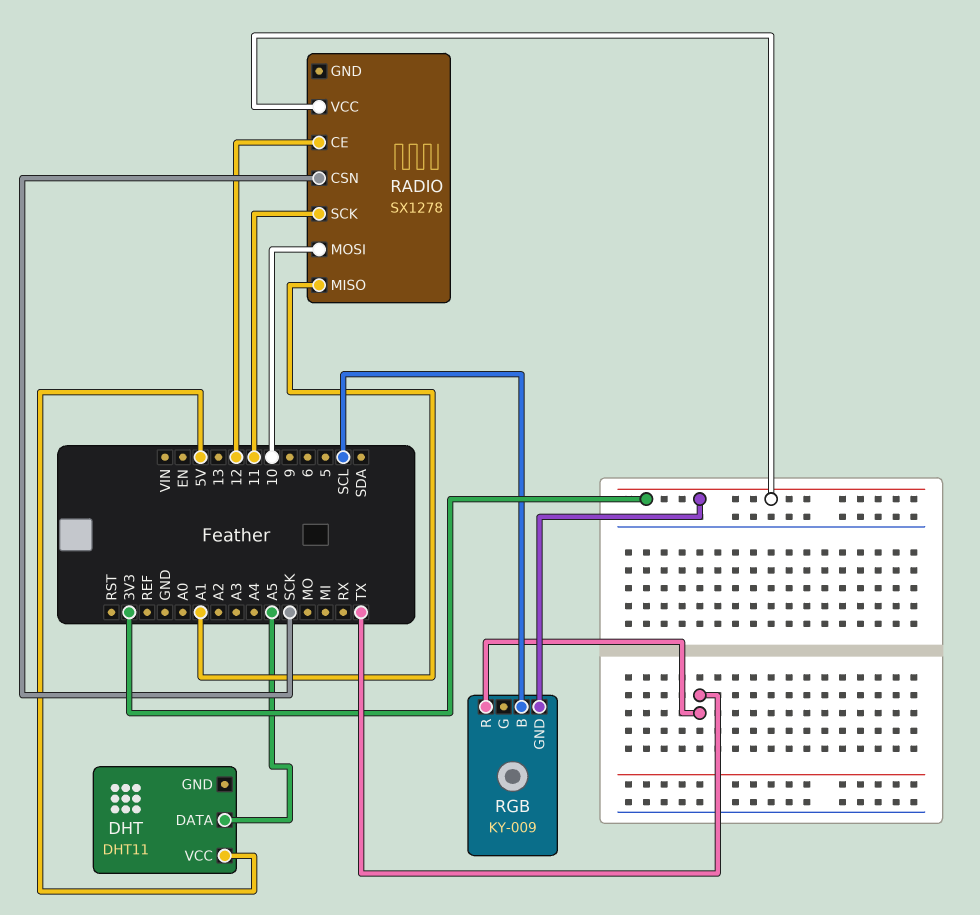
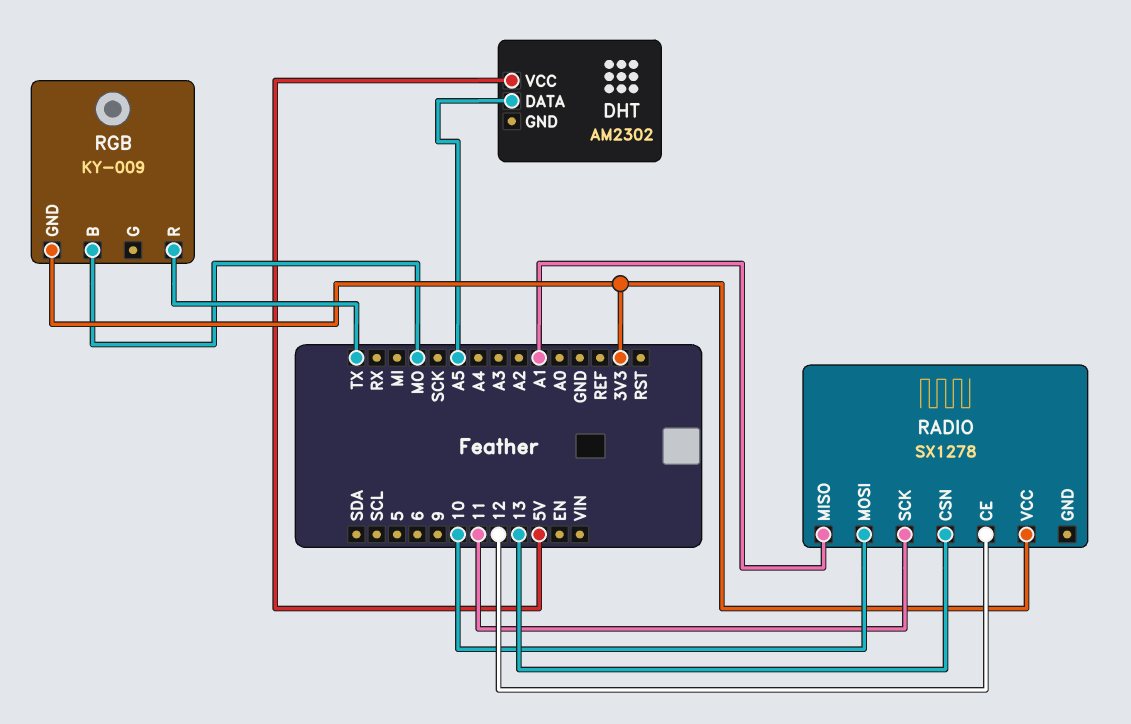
DHT: DHT11 -> AM2302
RADIO pin CSN: SCK -> 13
RGB pin B: SCL -> MO

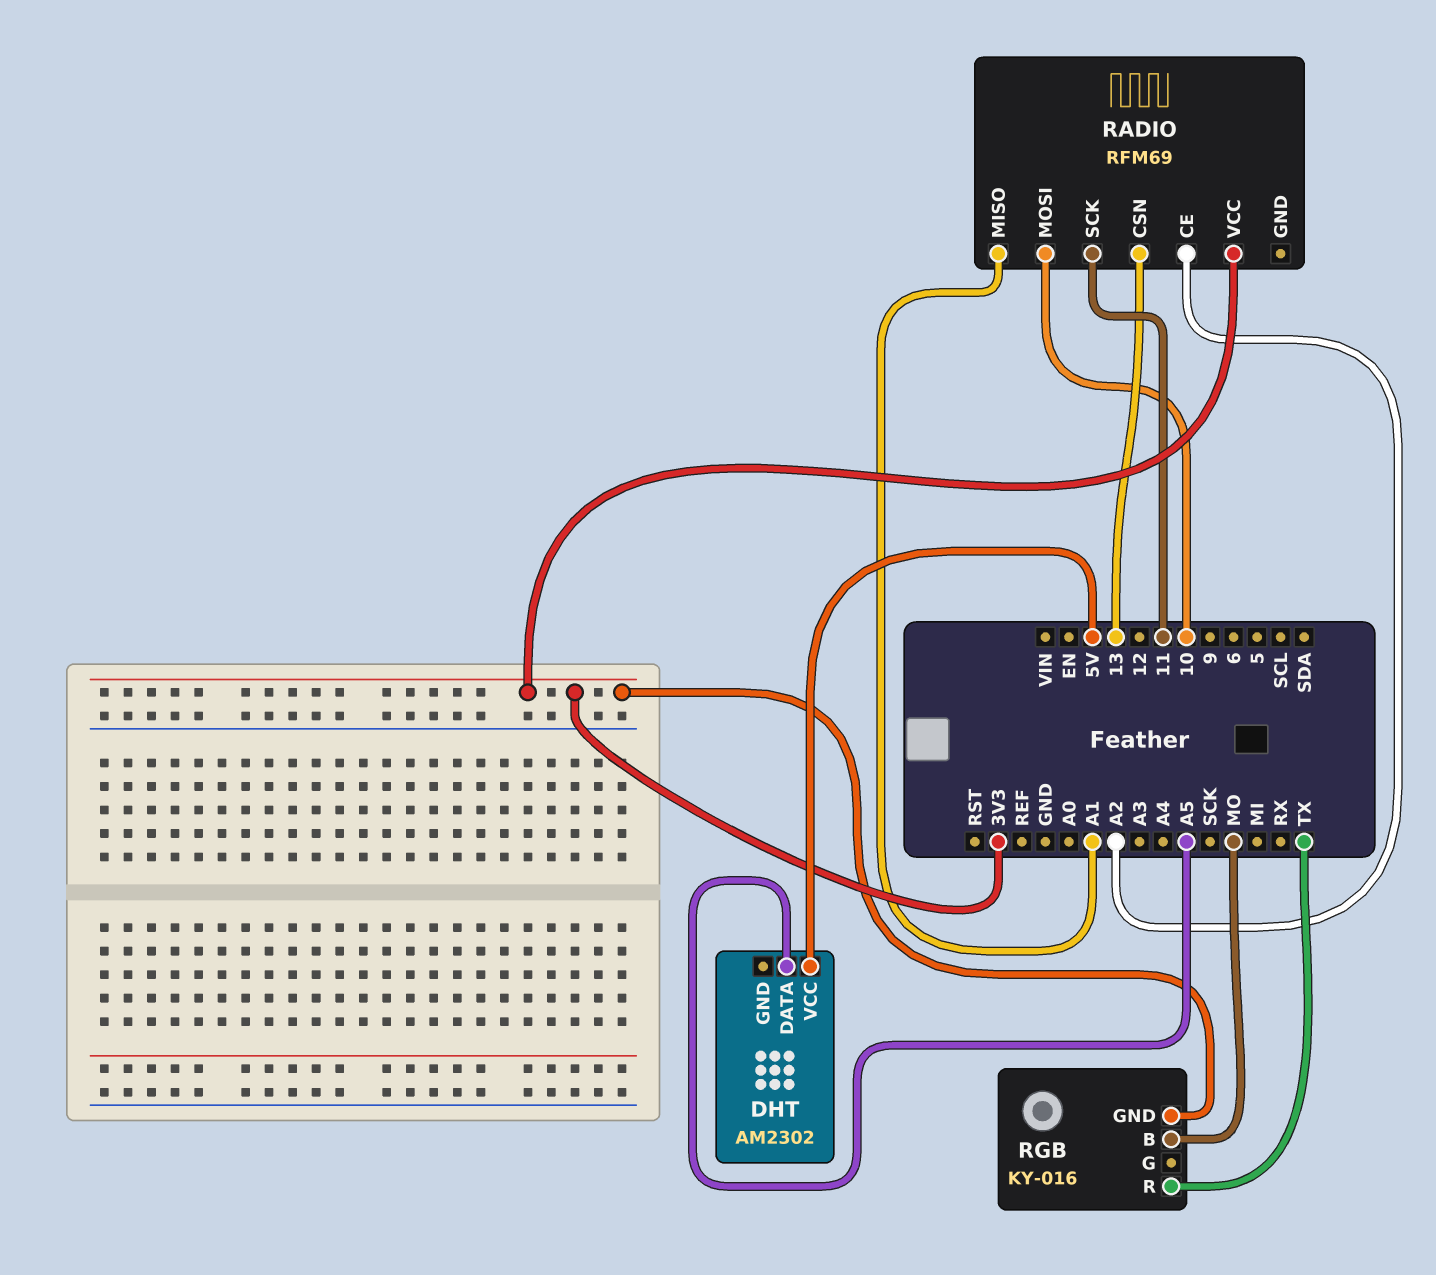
RADIO: SX1278 -> RFM69
RADIO pin CE: 12 -> A2
RGB: KY-009 -> KY-016

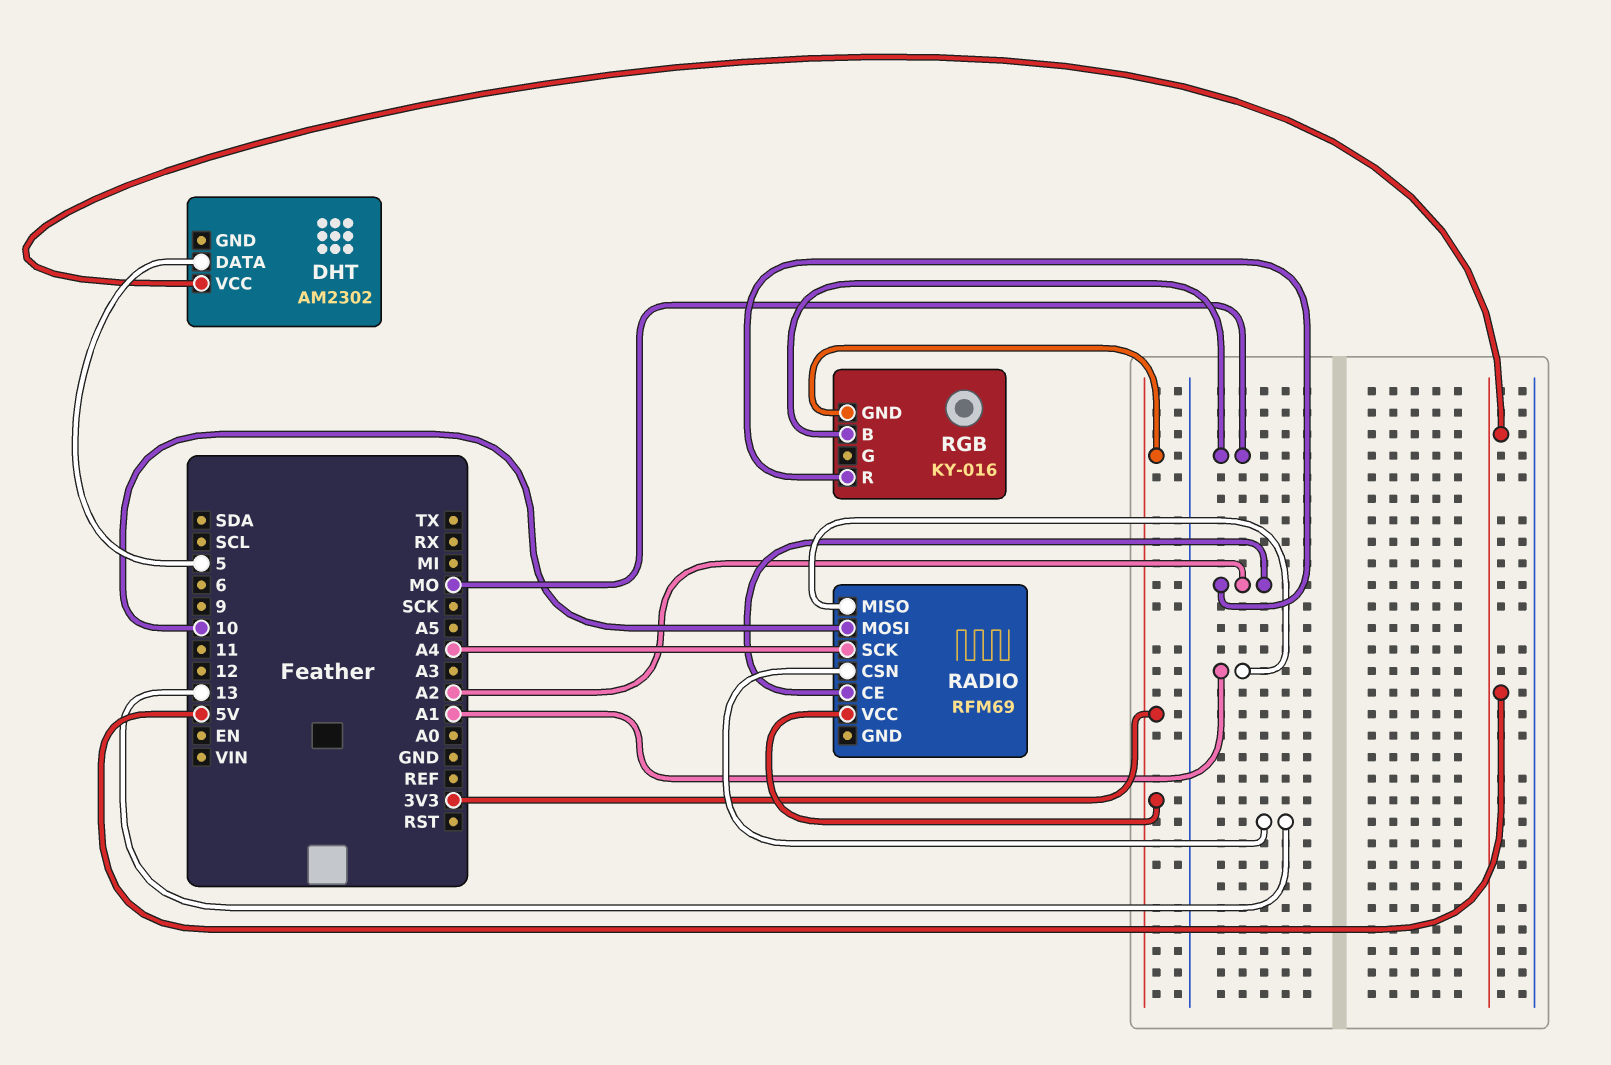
DHT pin DATA: A5 -> 5
RADIO pin SCK: 11 -> A4
RGB pin R: TX -> A2

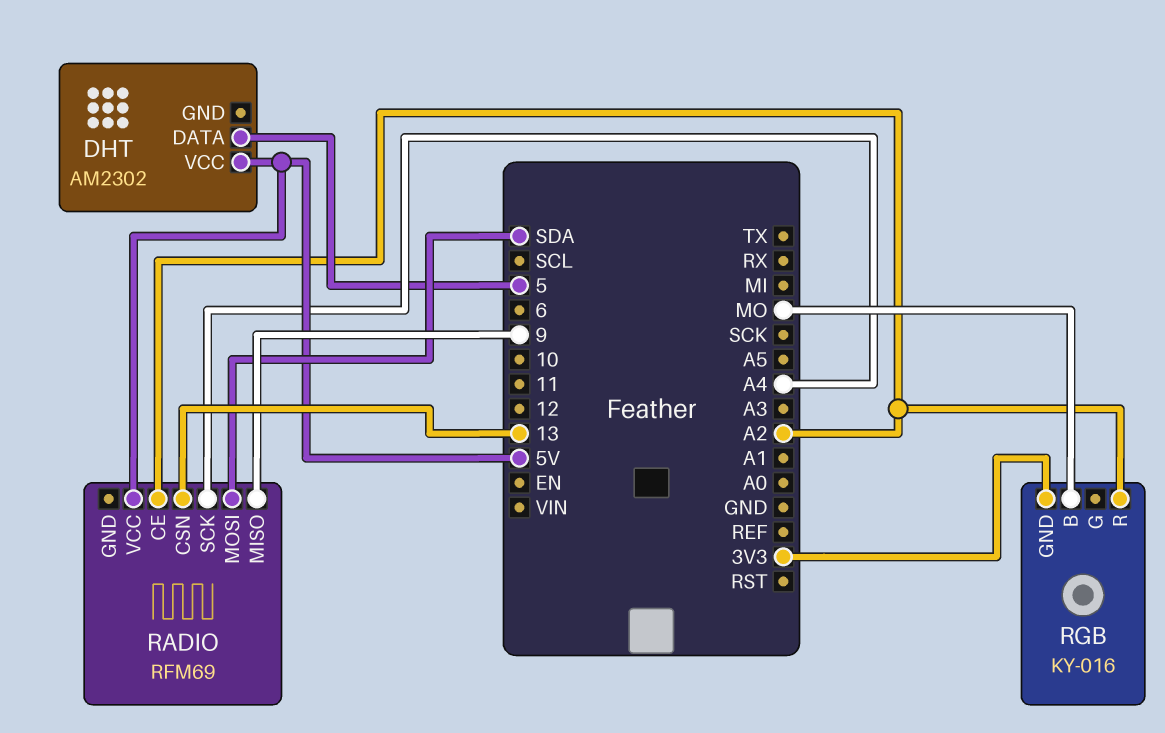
RADIO pin MISO: A1 -> 9
RADIO pin MOSI: 10 -> SDA
RADIO pin VCC: 3V3 -> 5V

